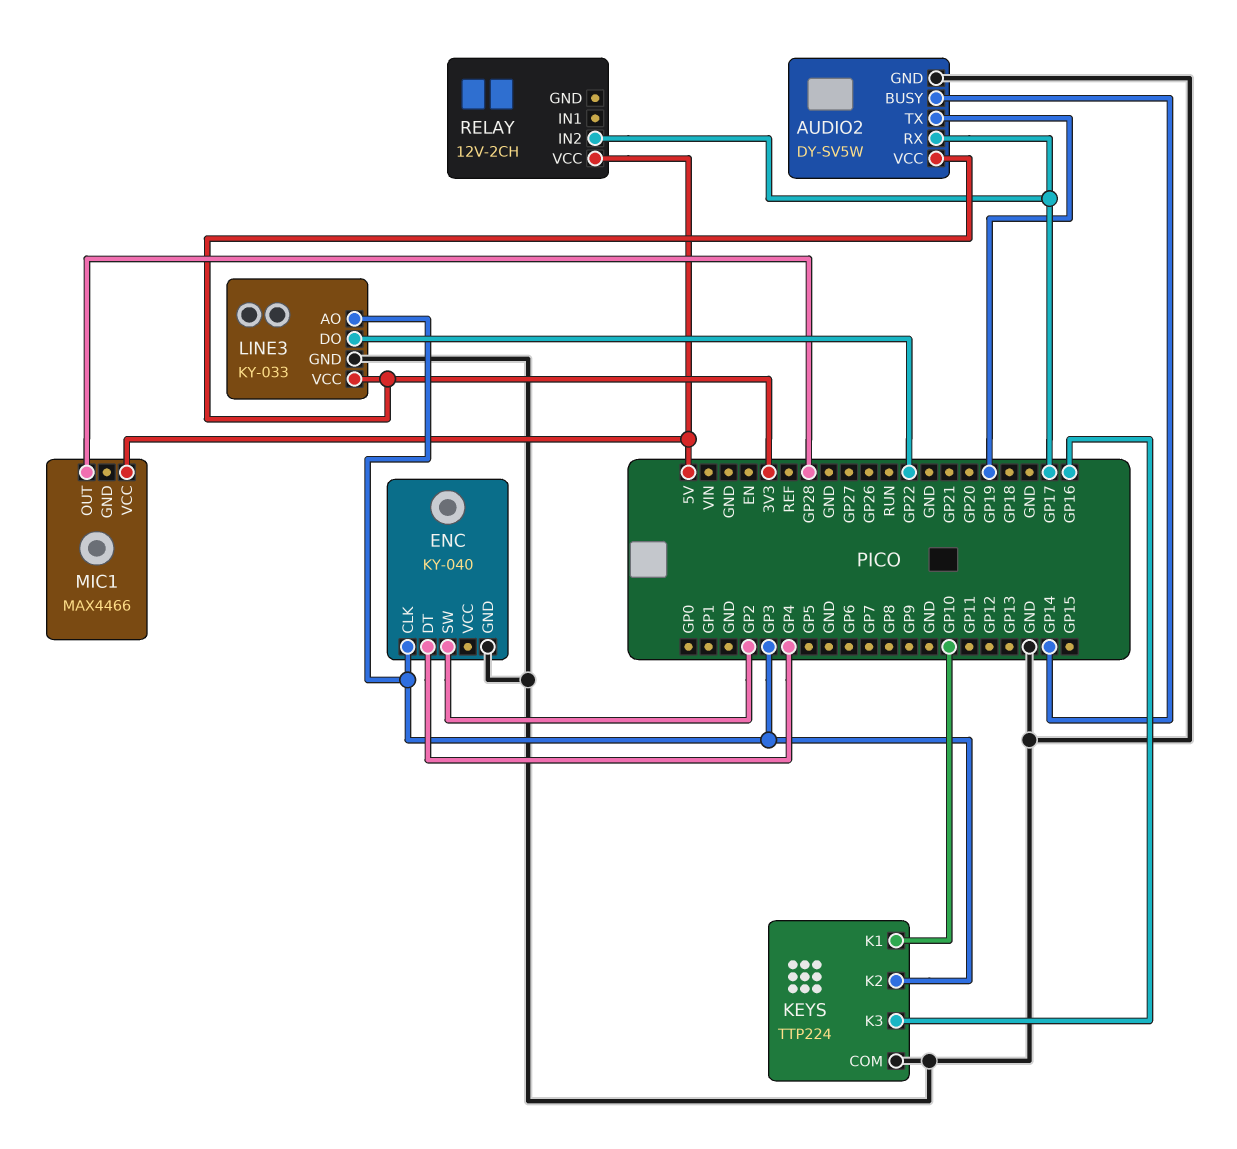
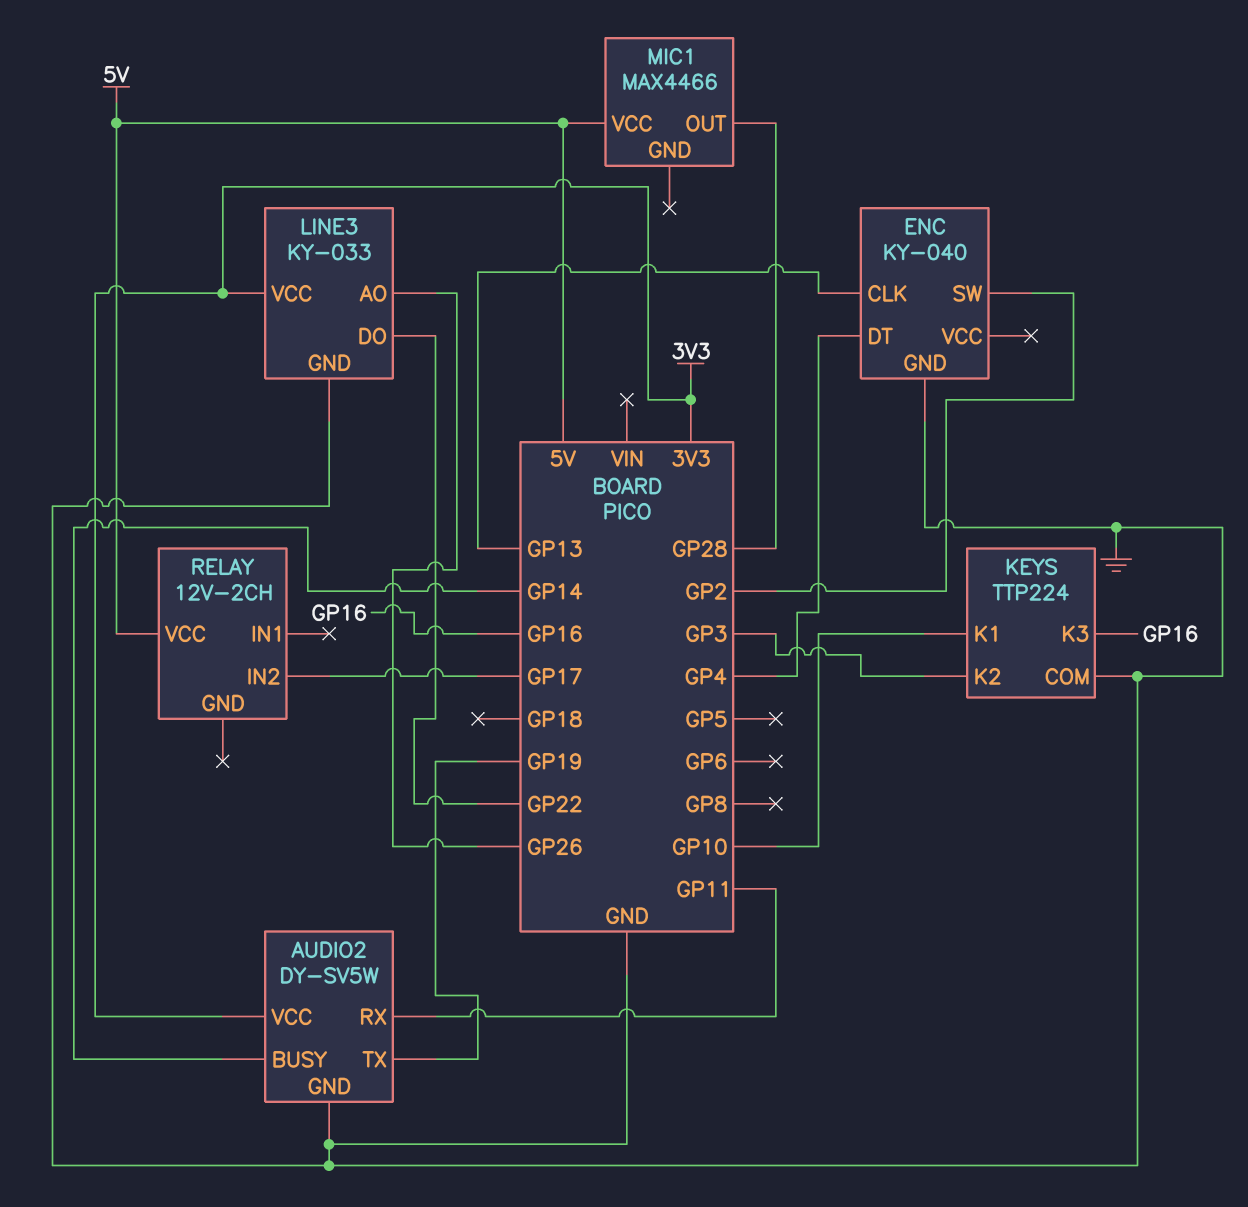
AUDIO2 pin RX: GP17 -> GP11
ENC pin CLK: GP3 -> GP13
LINE3 pin AO: GP3 -> GP26

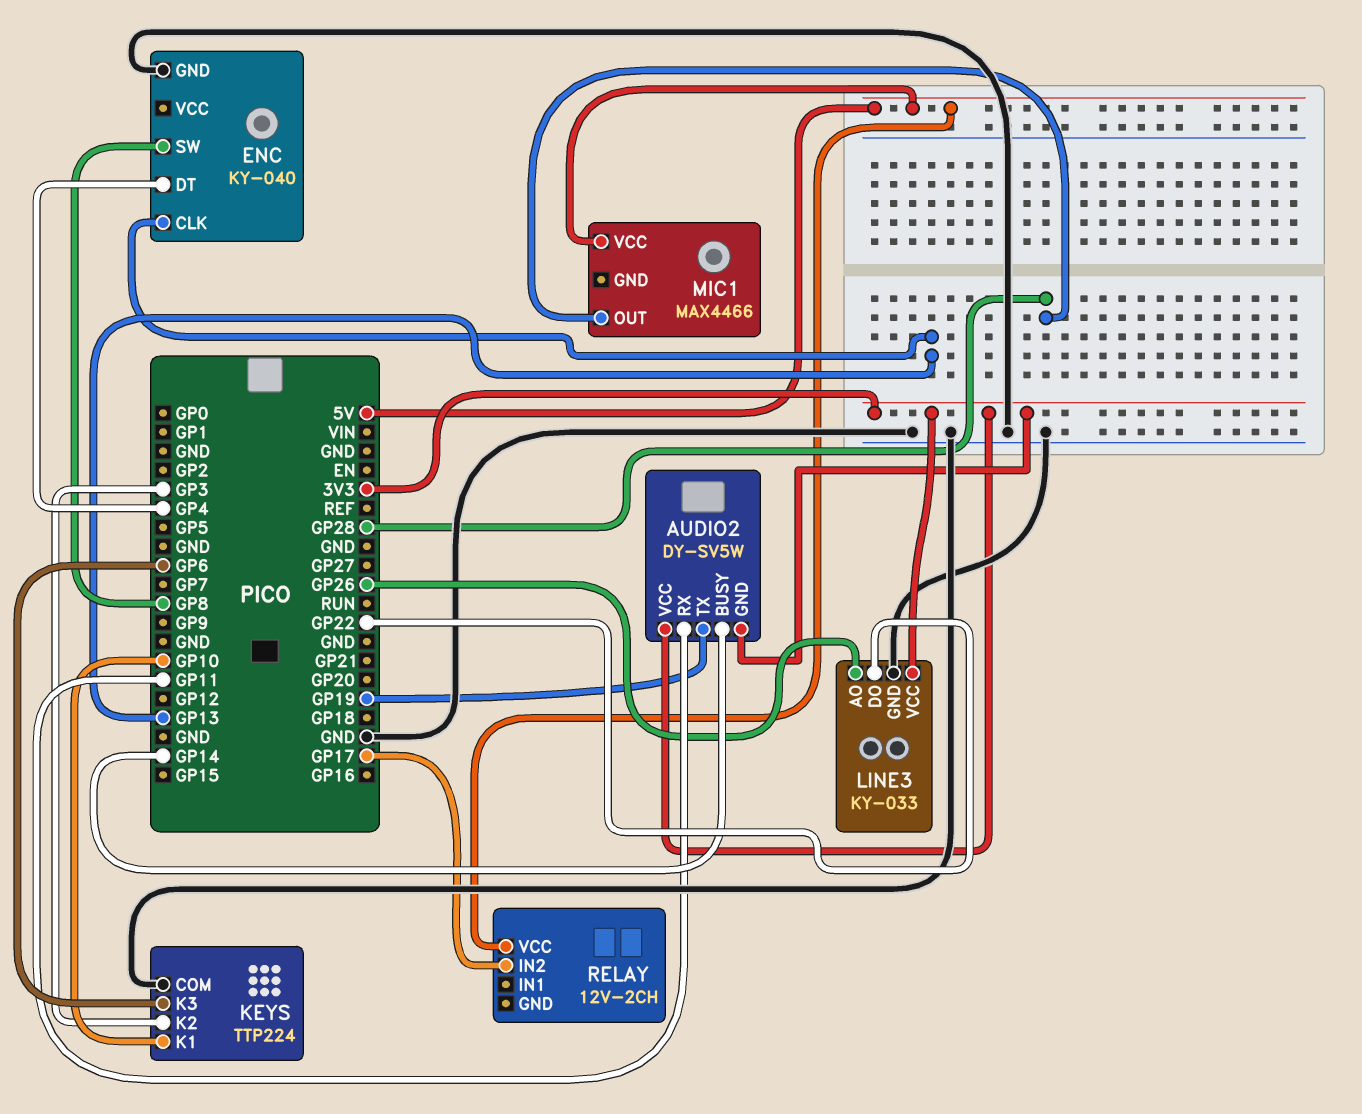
AUDIO2 pin GND: GND -> 3V3
ENC pin SW: GP2 -> GP8
KEYS pin K3: GP16 -> GP6

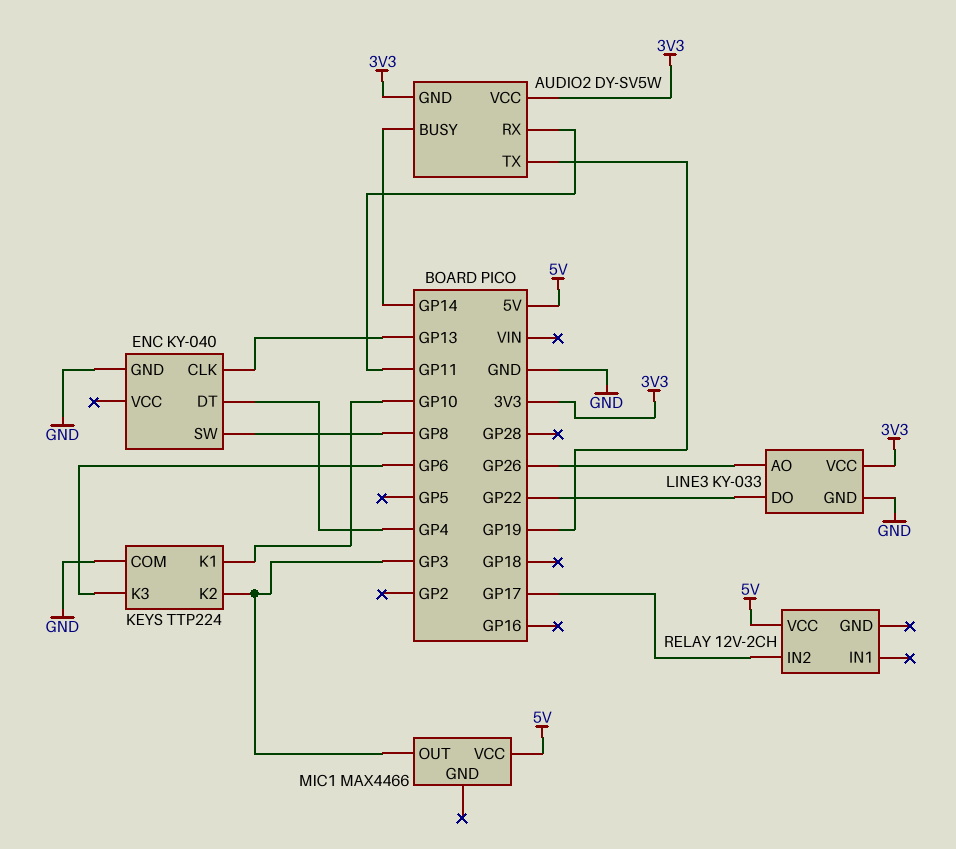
MIC1 pin OUT: GP28 -> GP3

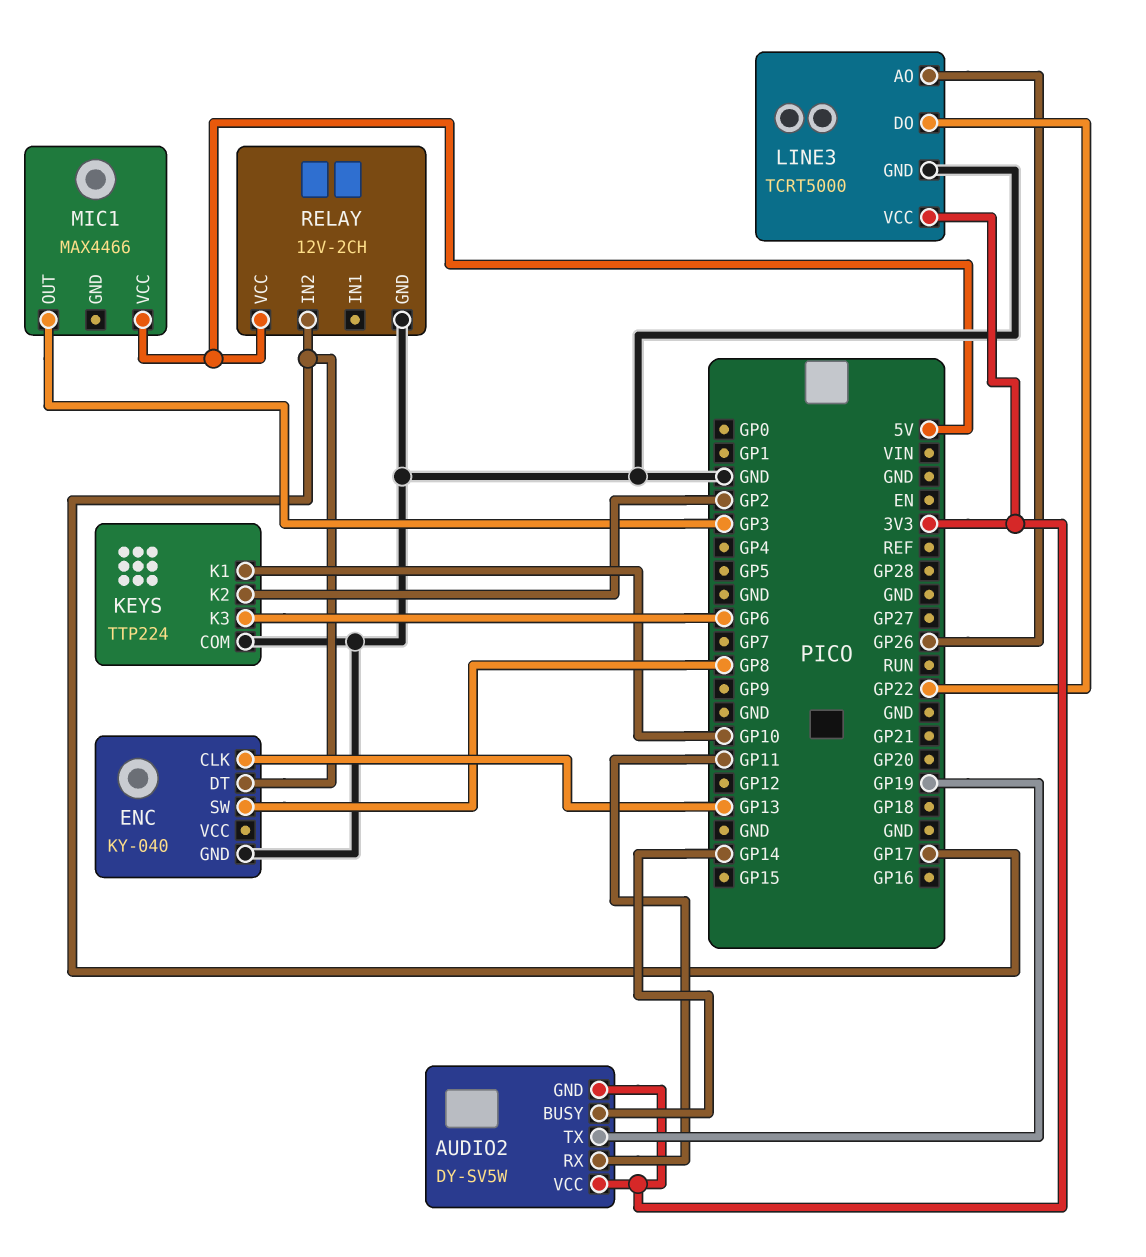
ENC pin DT: GP4 -> GP17
KEYS pin K2: GP3 -> GP2
LINE3: KY-033 -> TCRT5000
RELAY pin GND: none -> GND

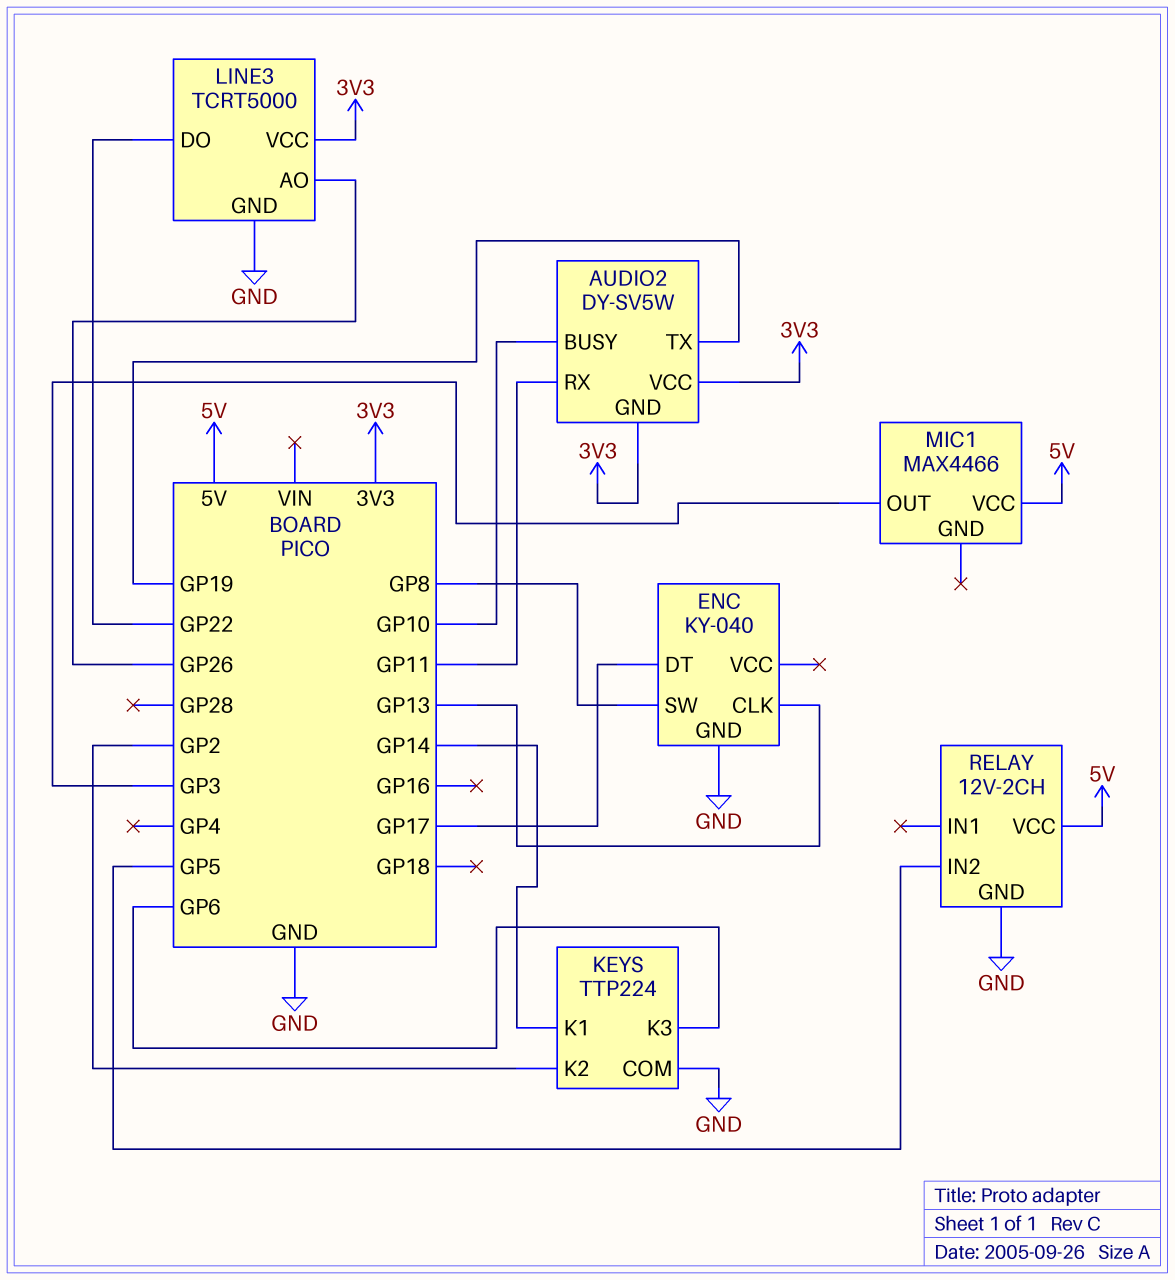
AUDIO2 pin BUSY: GP14 -> GP10
KEYS pin K1: GP10 -> GP14
RELAY pin IN2: GP17 -> GP5

